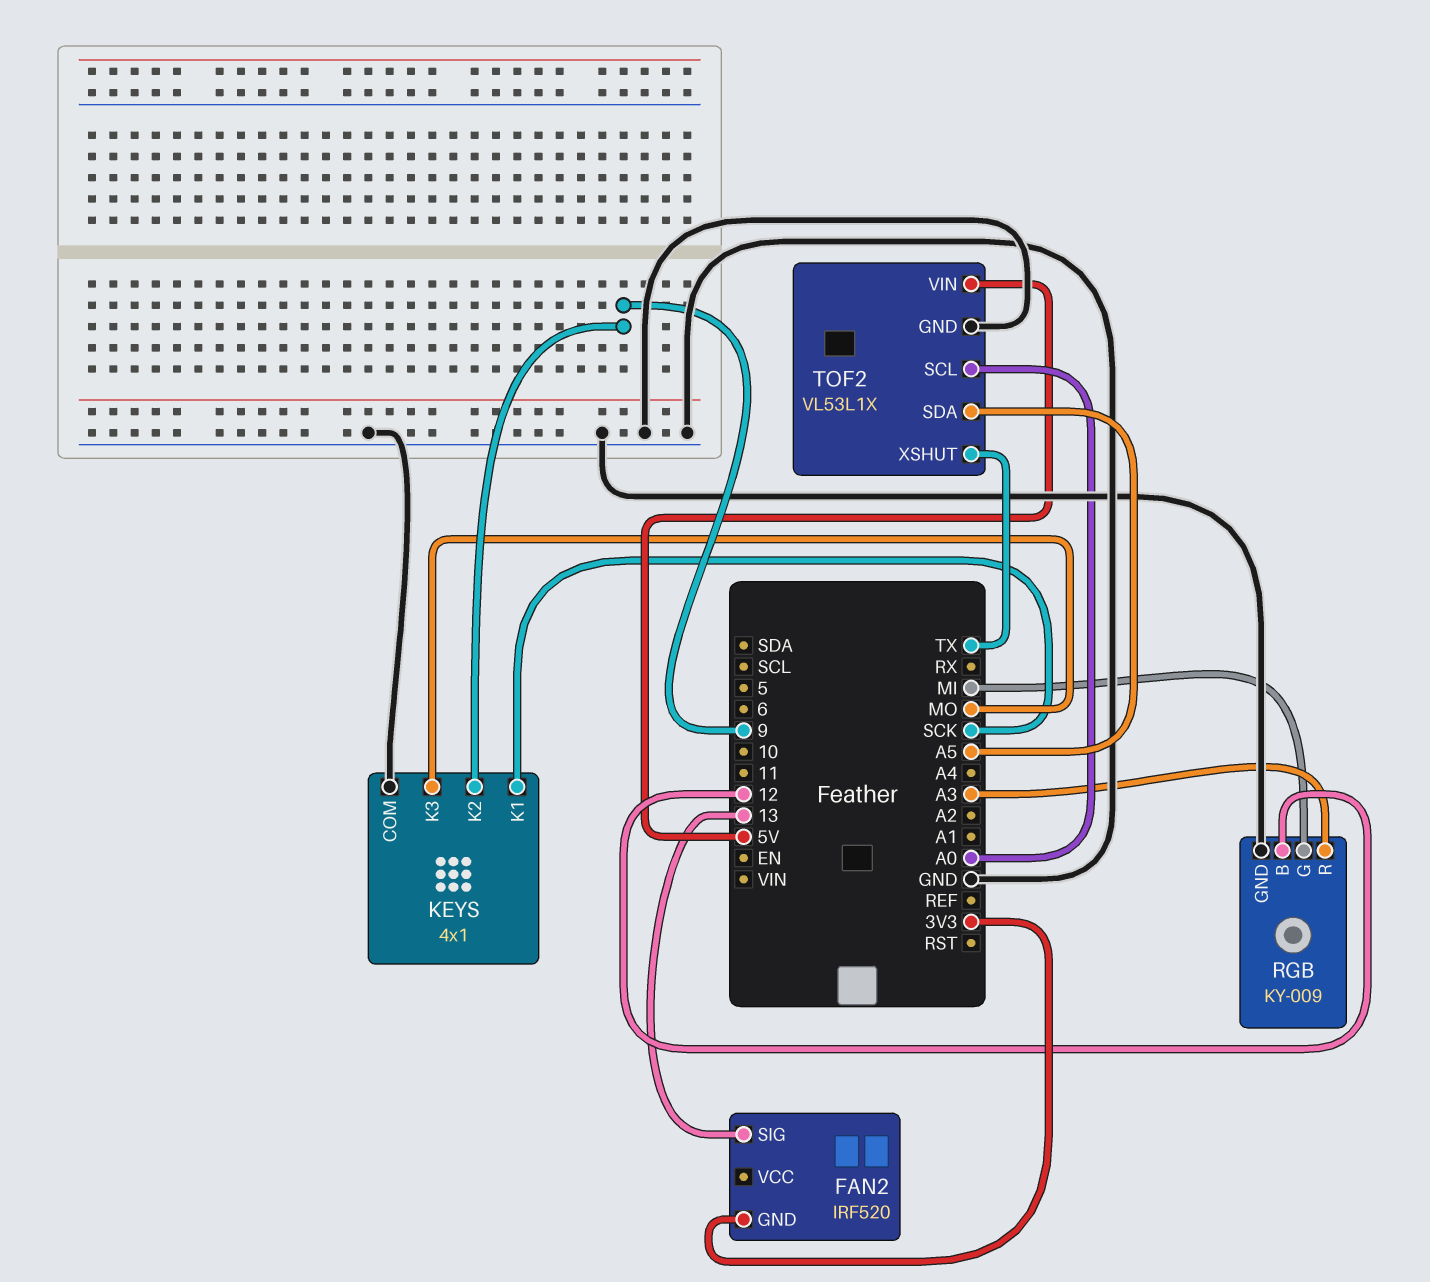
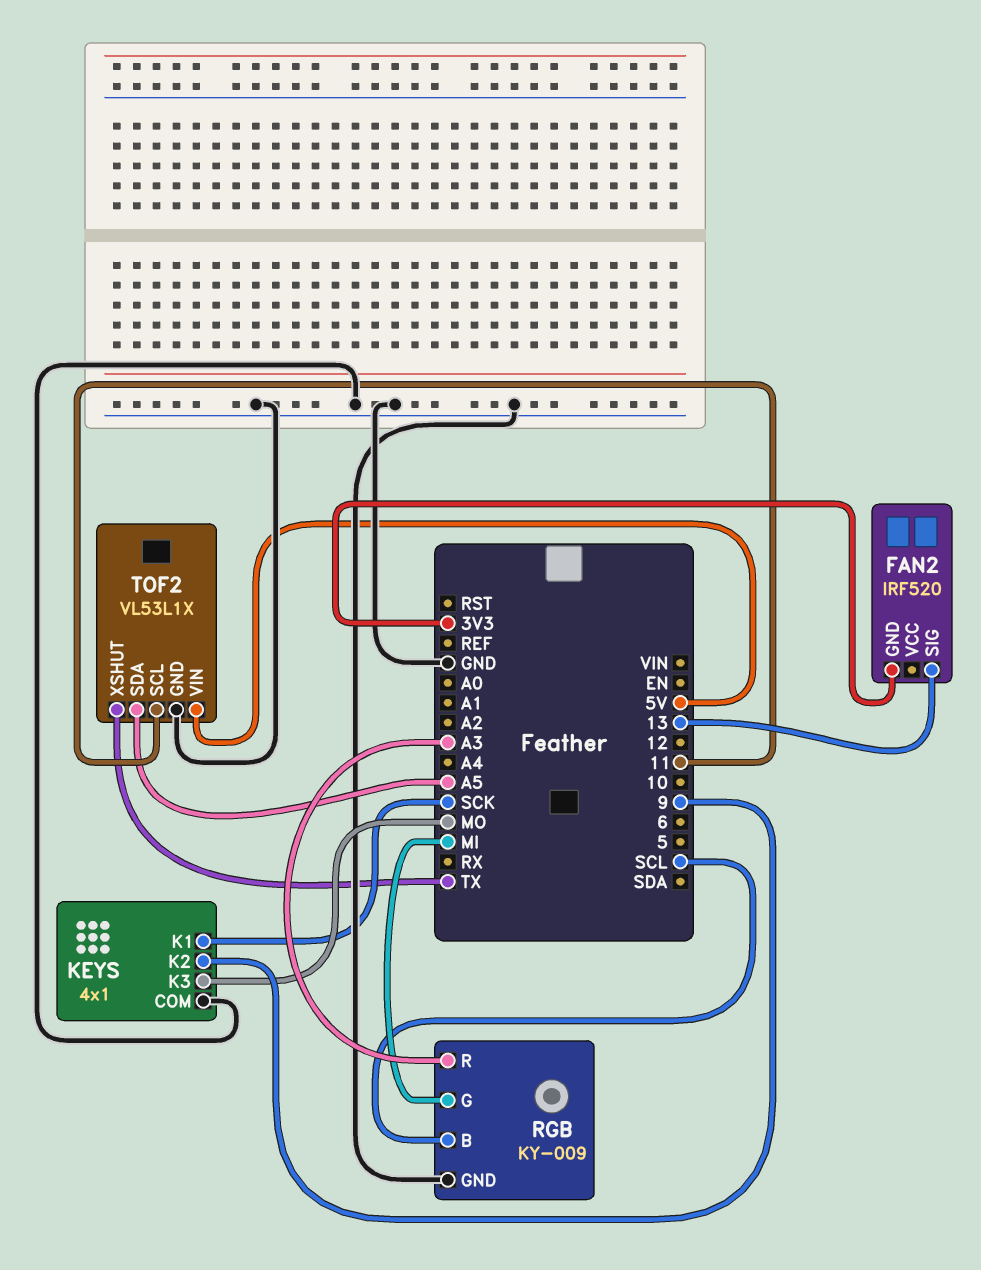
RGB pin B: 12 -> SCL
TOF2 pin SCL: A0 -> 11

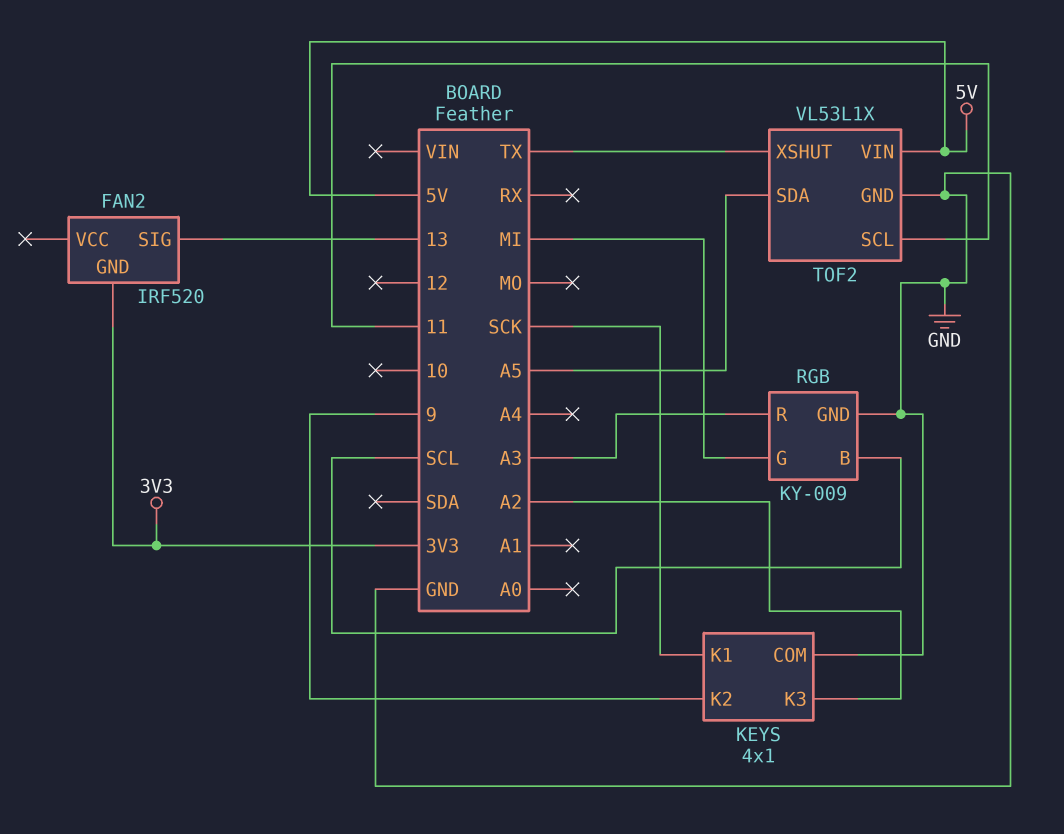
KEYS pin K3: MO -> A2

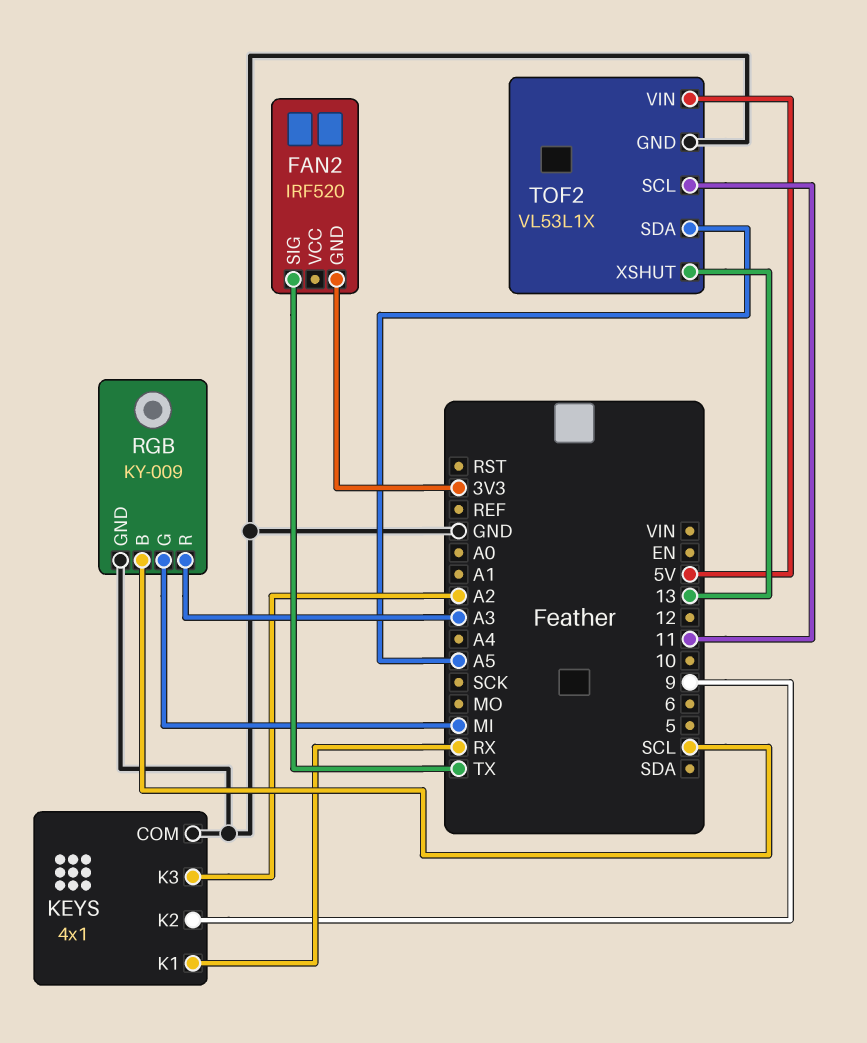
FAN2 pin SIG: 13 -> TX
KEYS pin K1: SCK -> RX
TOF2 pin XSHUT: TX -> 13

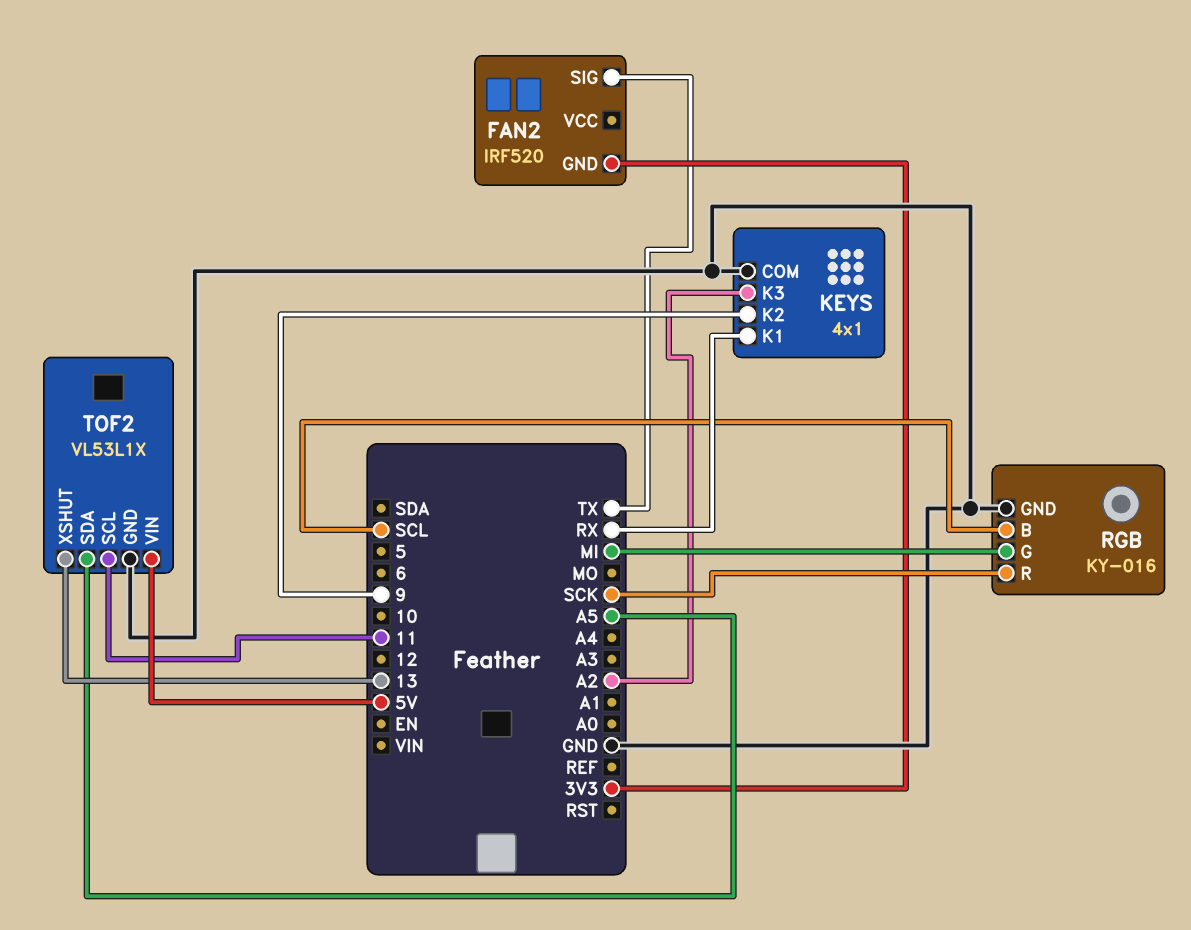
RGB: KY-009 -> KY-016
RGB pin R: A3 -> SCK

